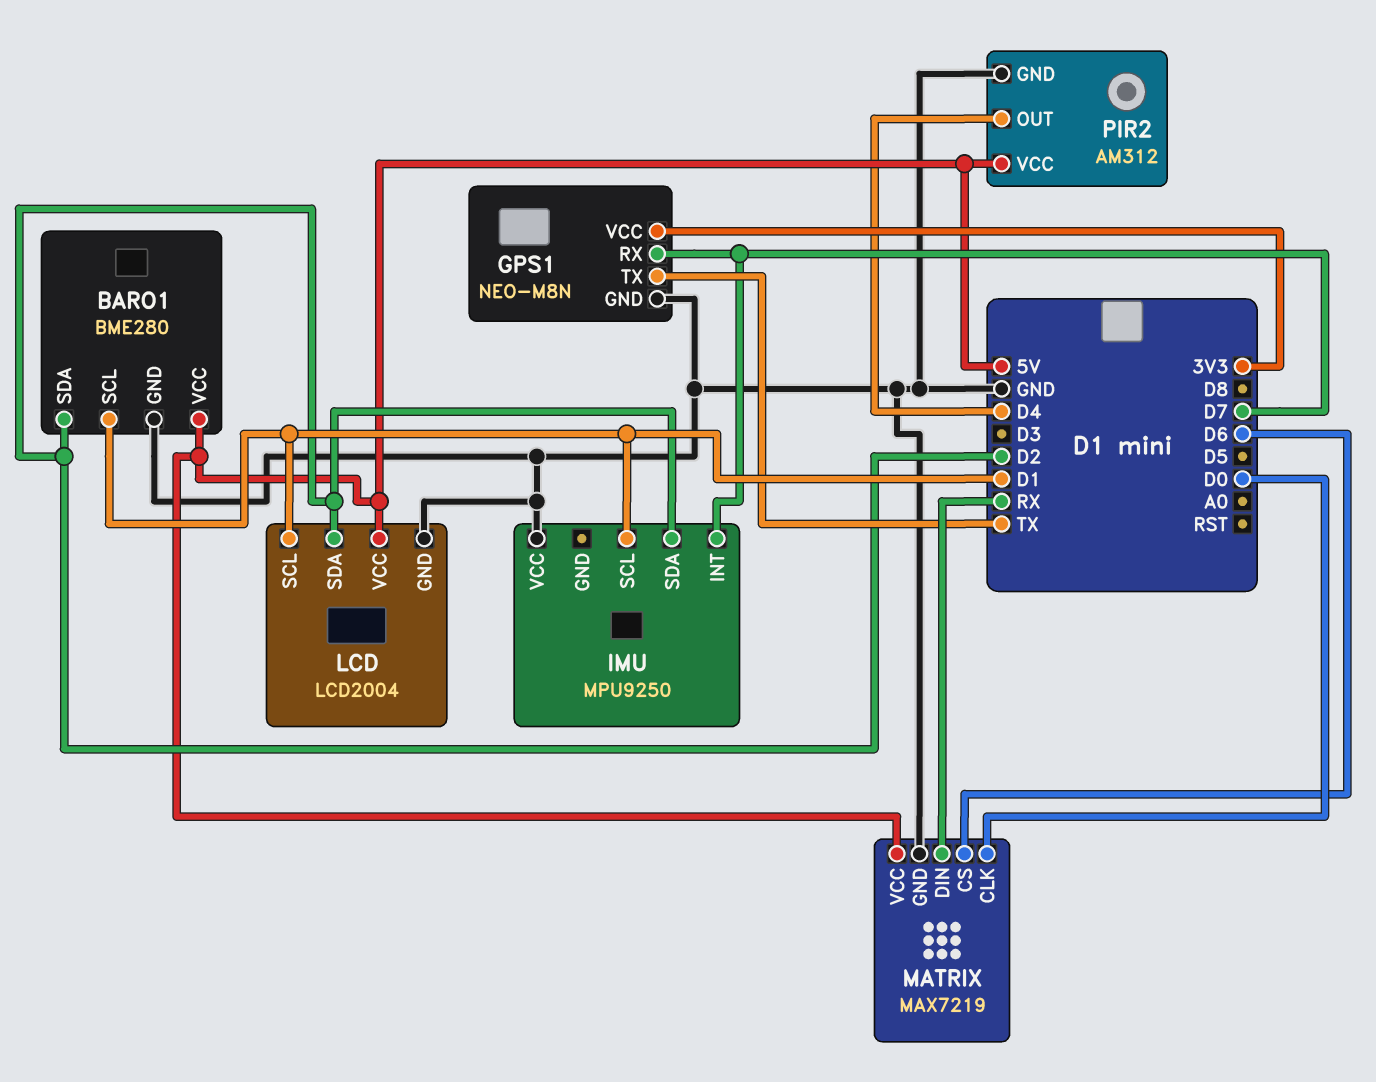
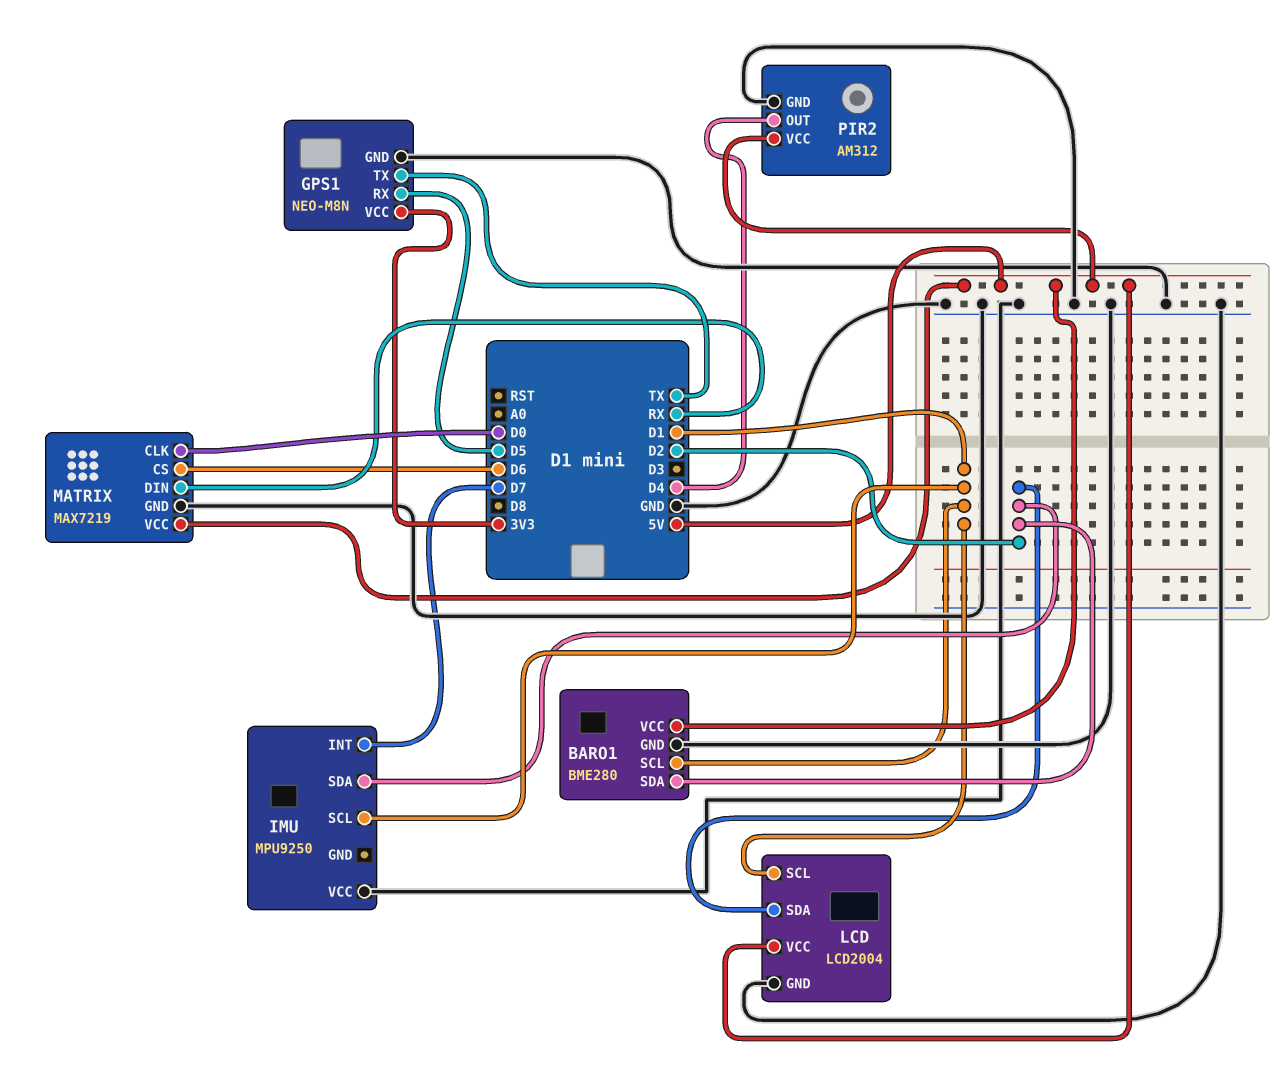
GPS1 pin RX: D7 -> D5

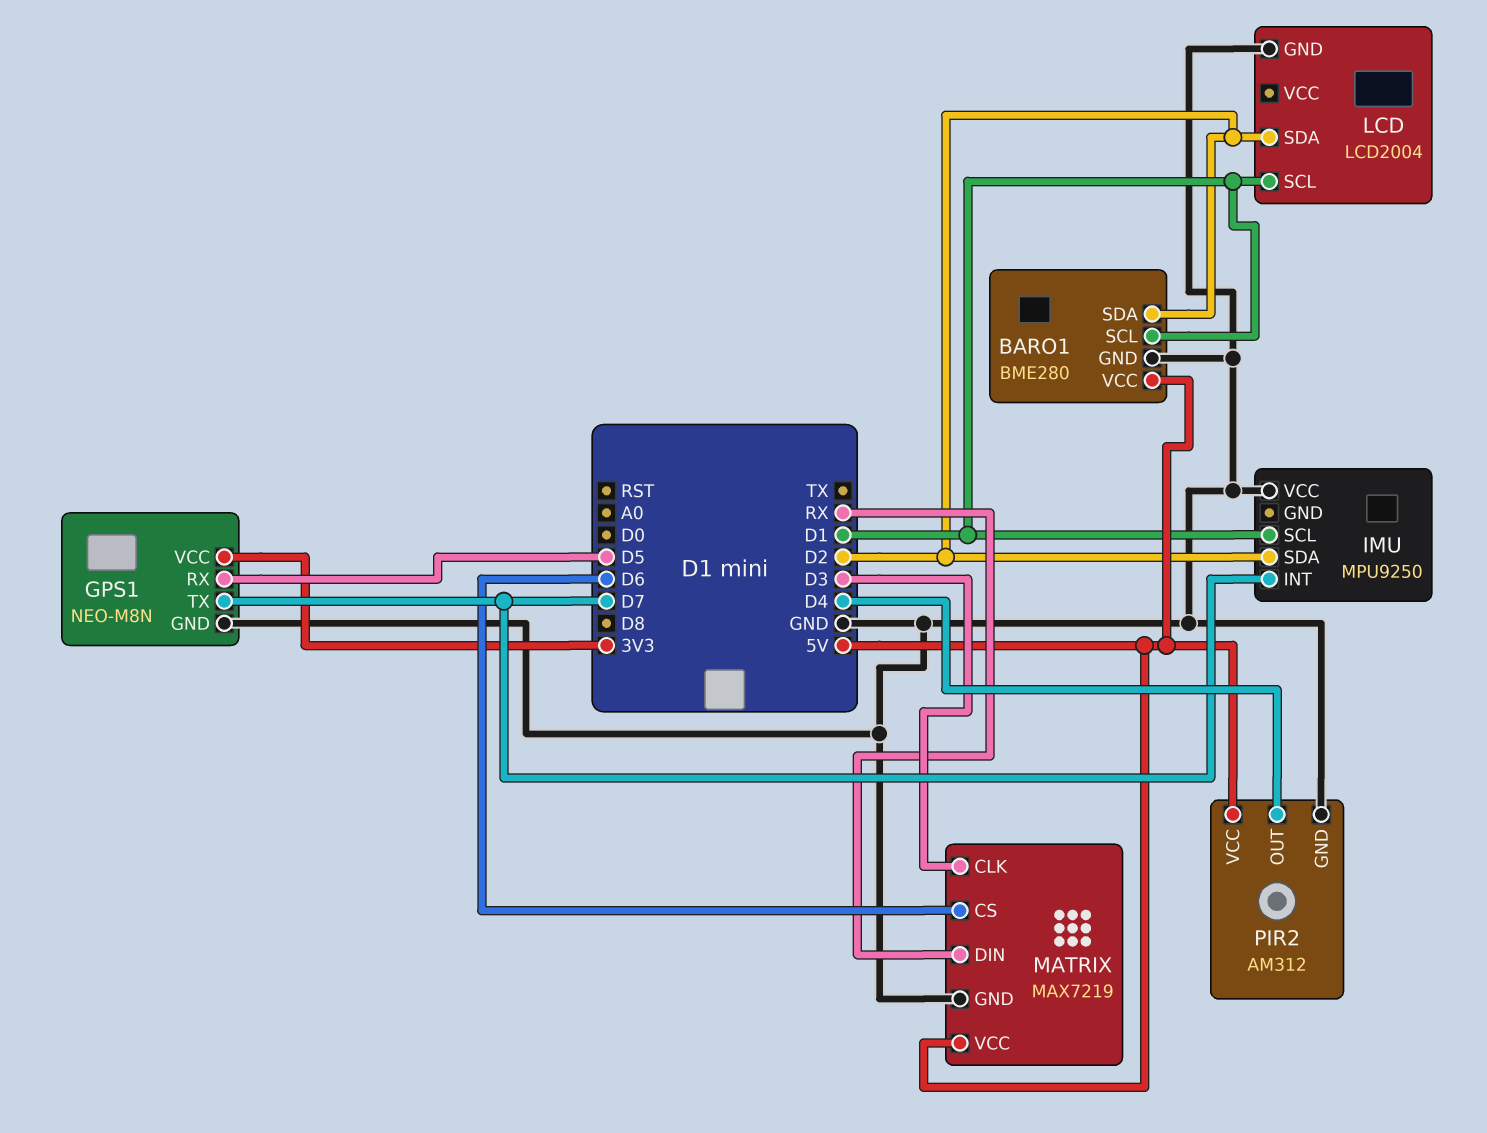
GPS1 pin TX: TX -> D7
LCD pin VCC: 5V -> none
MATRIX pin CLK: D0 -> D3

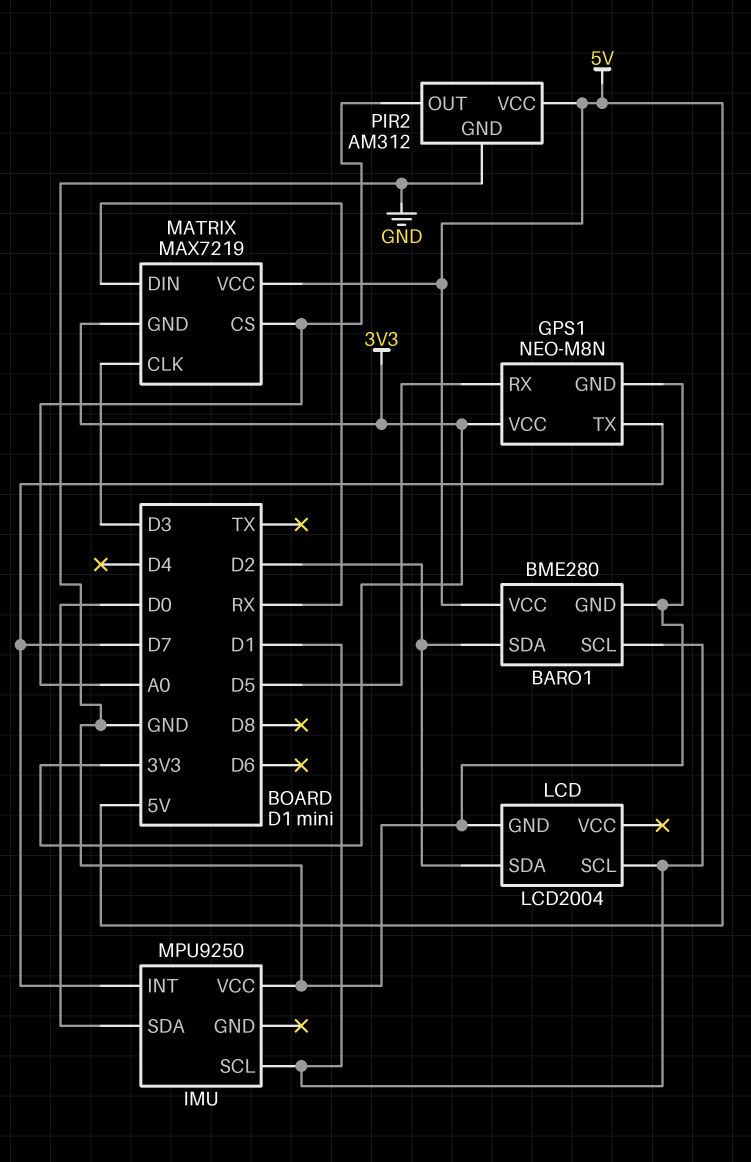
IMU pin SDA: D2 -> D0
MATRIX pin CS: D6 -> A0
MATRIX pin GND: GND -> 3V3
PIR2 pin OUT: D4 -> A0

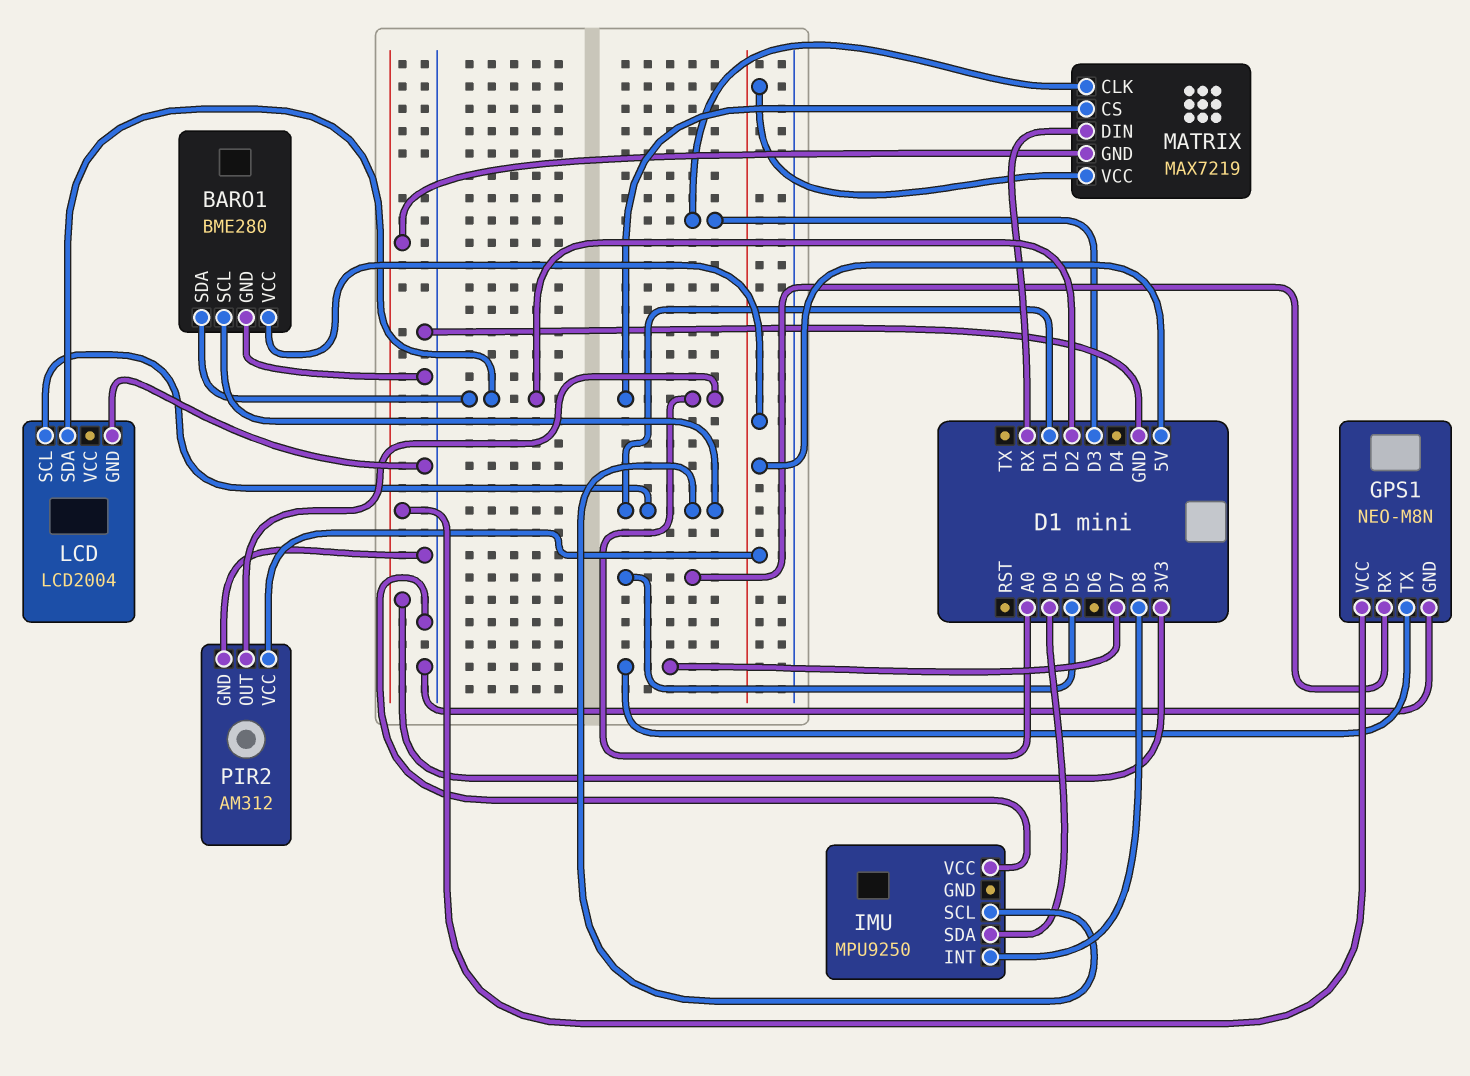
IMU pin INT: D7 -> D8

